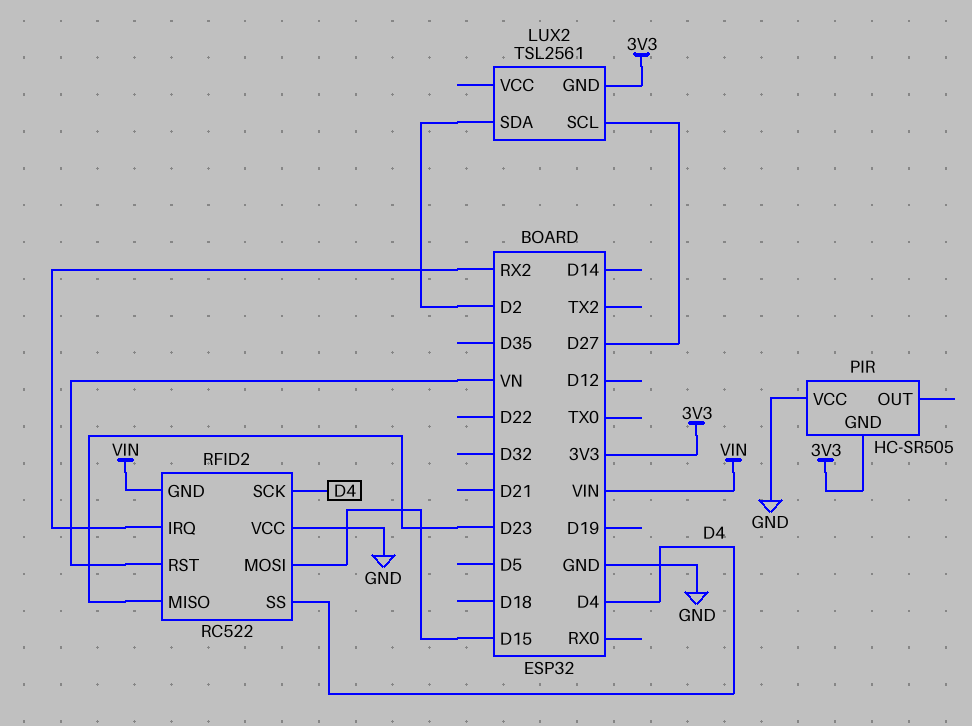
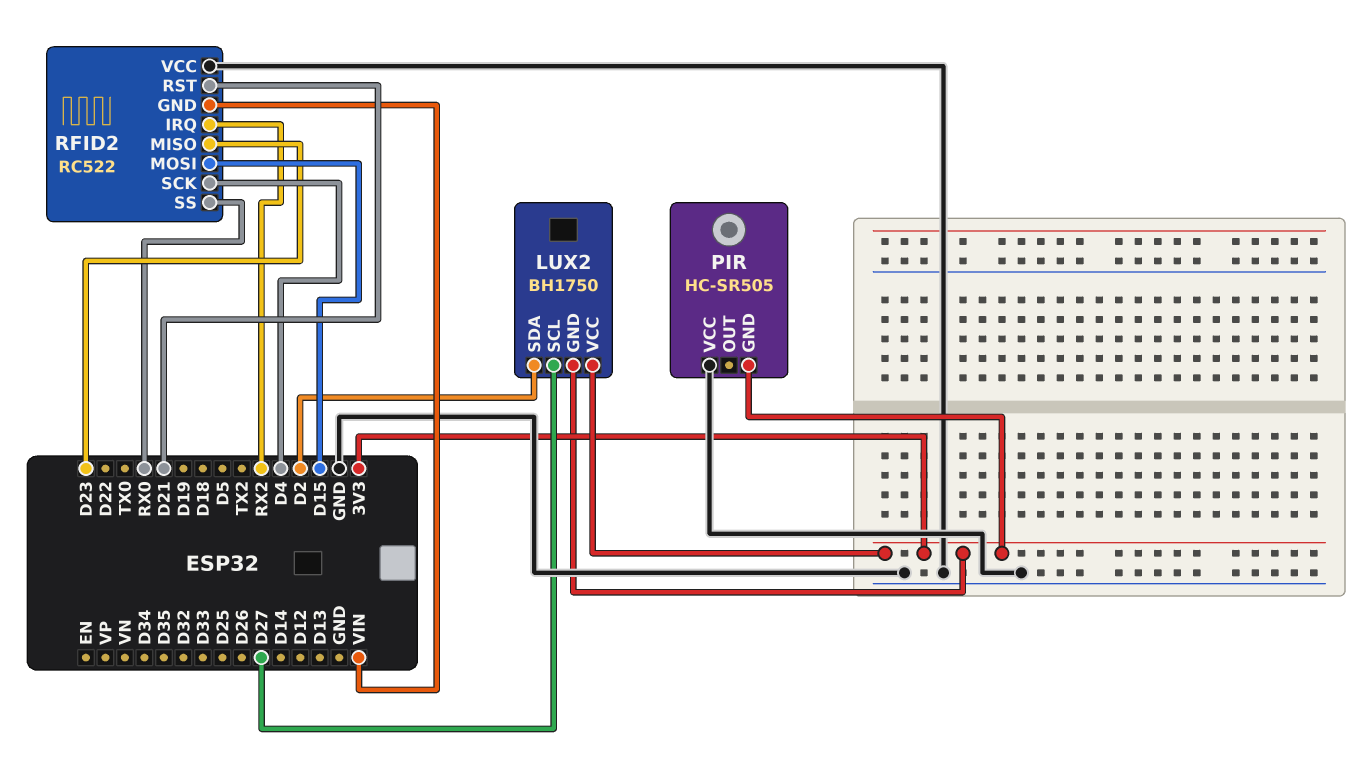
LUX2: TSL2561 -> BH1750
LUX2 pin VCC: none -> 3V3
RFID2 pin RST: VN -> D21
RFID2 pin SS: D4 -> RX0

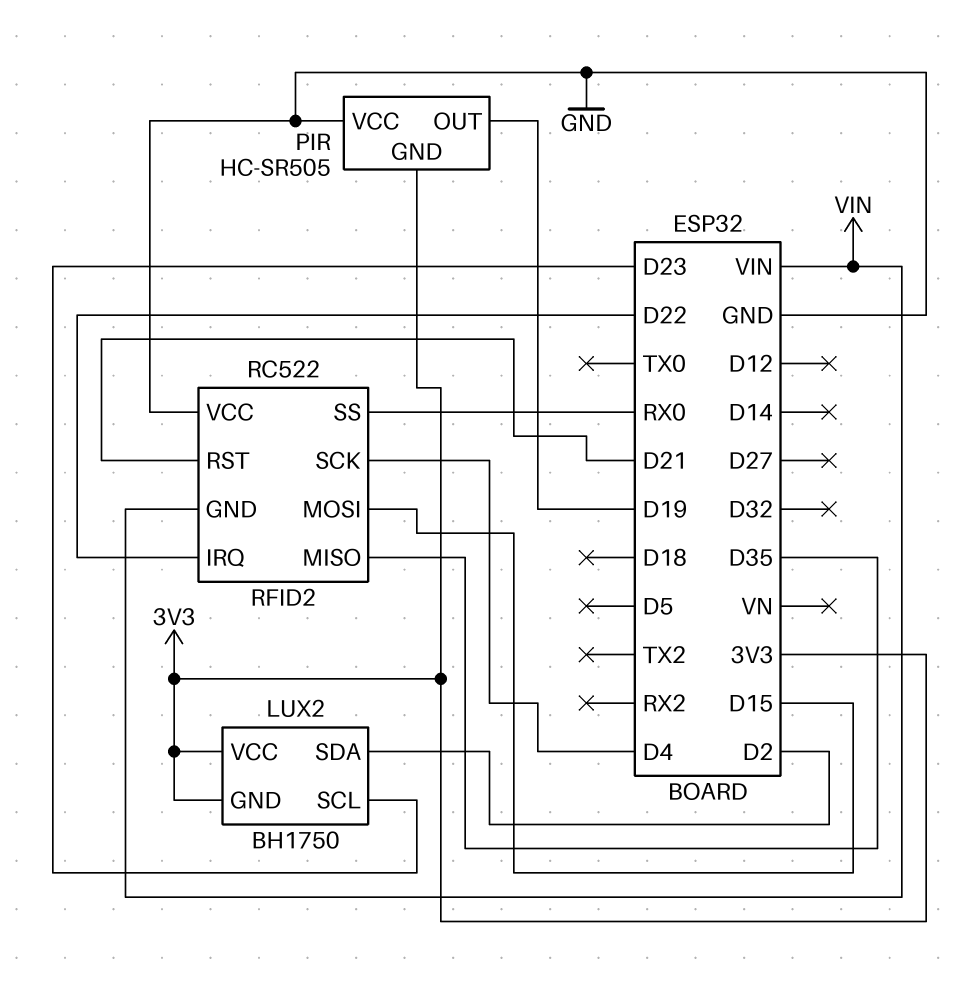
LUX2 pin SCL: D27 -> D23
PIR pin OUT: none -> D19
RFID2 pin IRQ: RX2 -> D22
RFID2 pin MISO: D23 -> D35

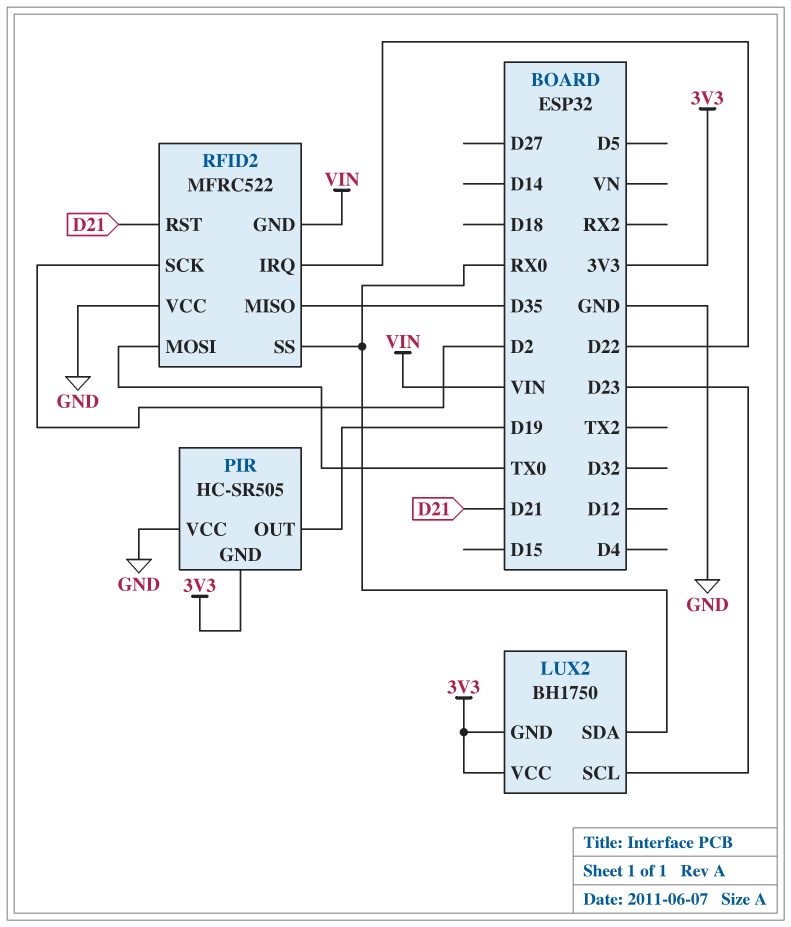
LUX2 pin SDA: D2 -> RX0
RFID2: RC522 -> MFRC522
RFID2 pin MOSI: D15 -> TX0
RFID2 pin SCK: D4 -> D2

